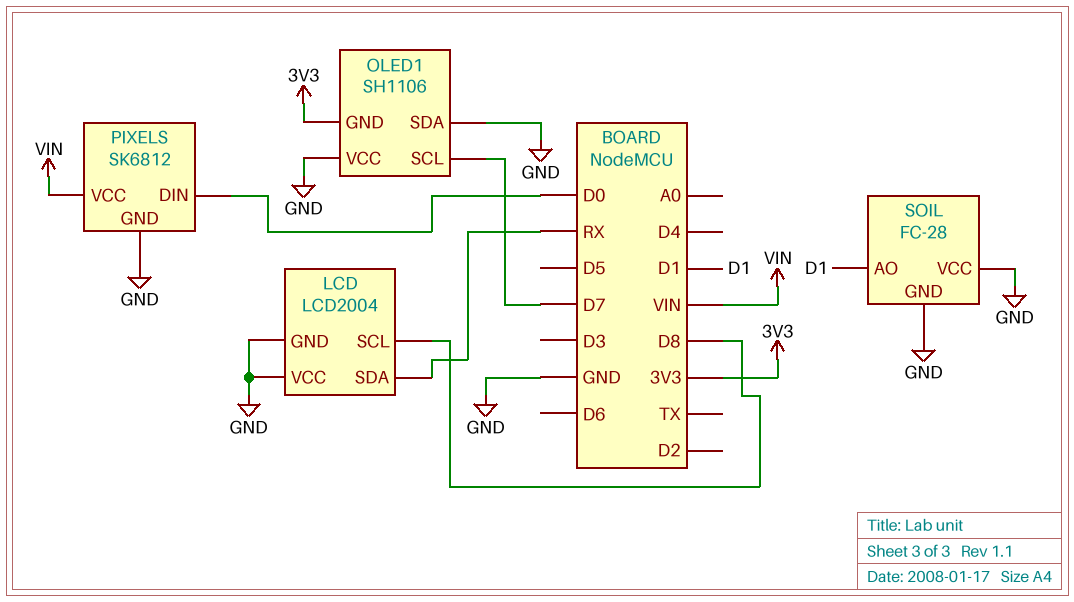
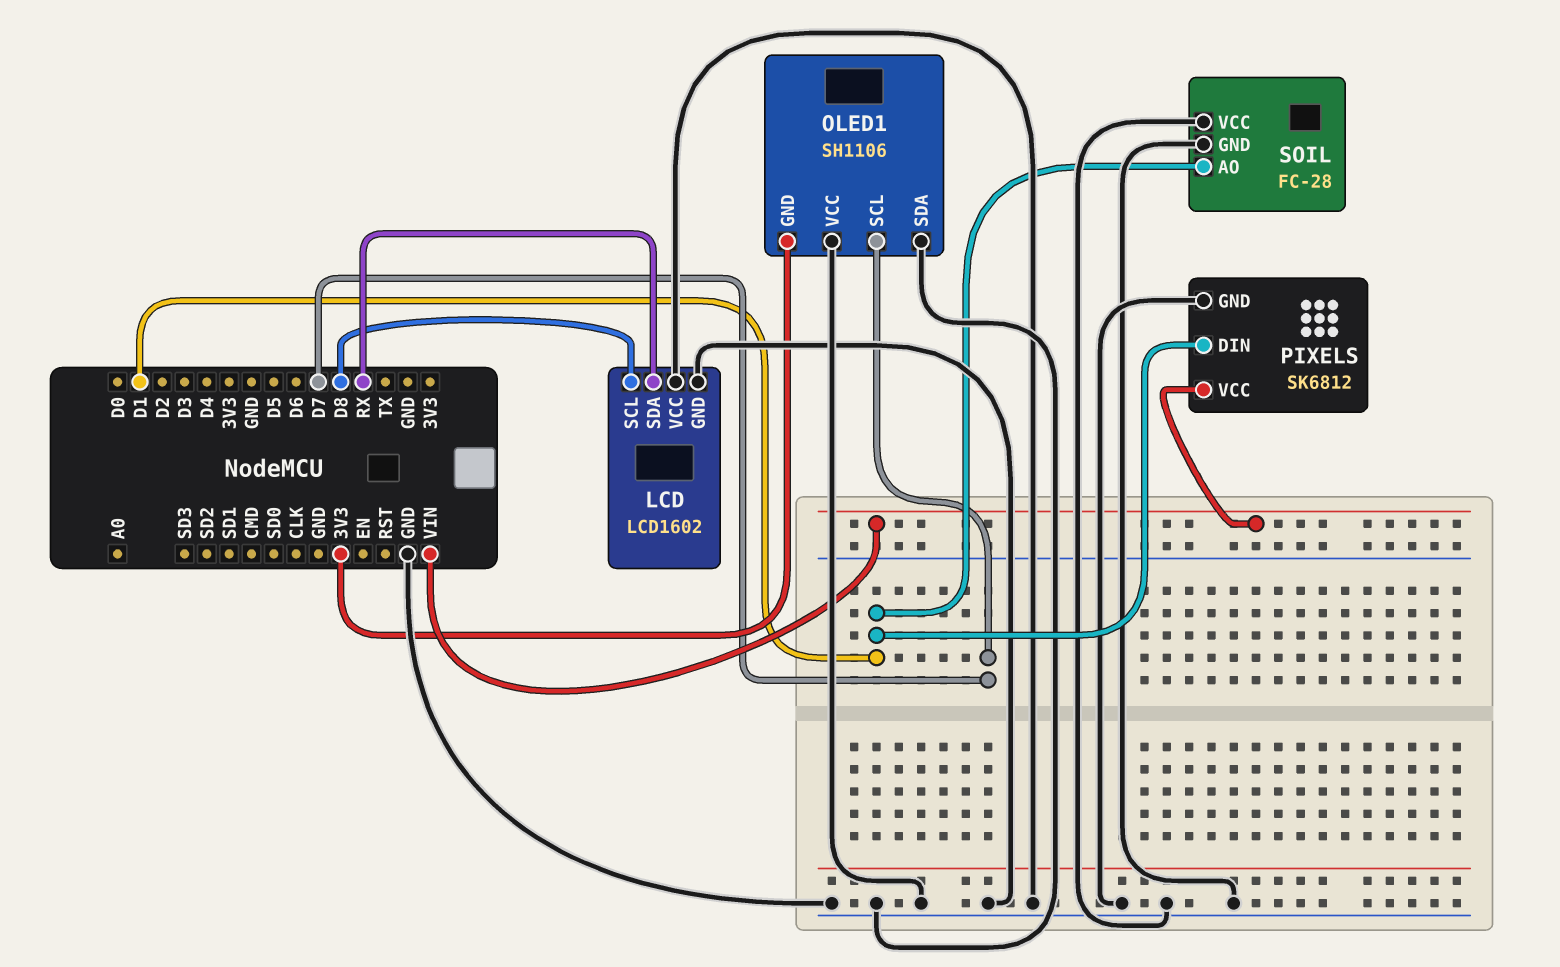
LCD: LCD2004 -> LCD1602
PIXELS pin DIN: D0 -> D1

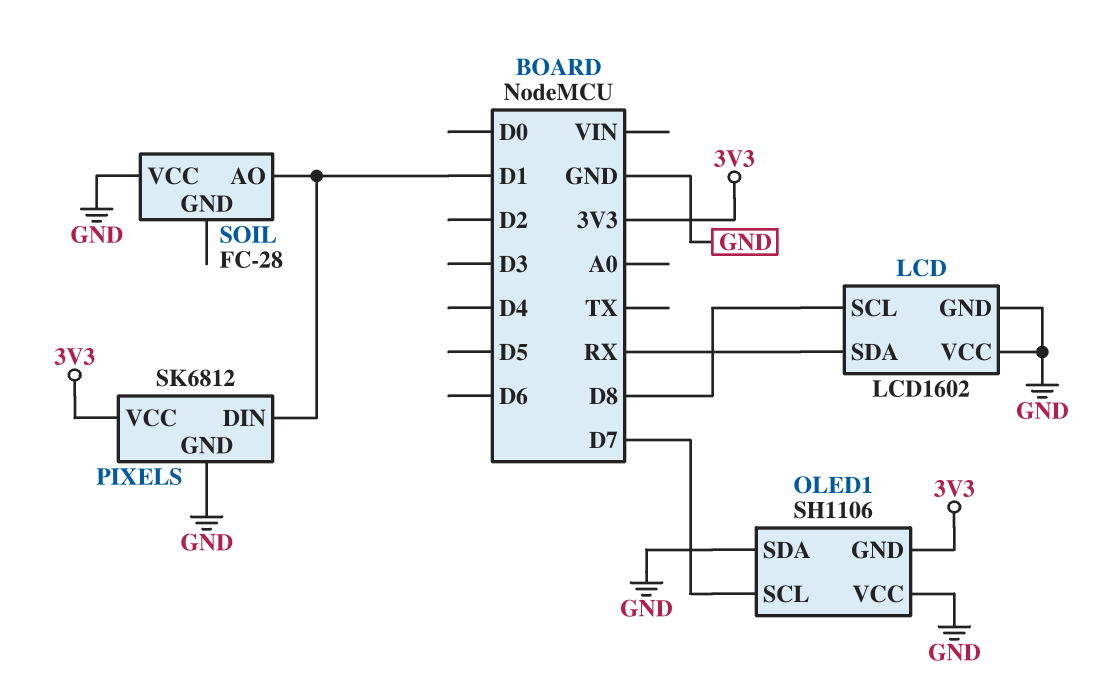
PIXELS pin VCC: VIN -> 3V3
SOIL pin GND: GND -> none

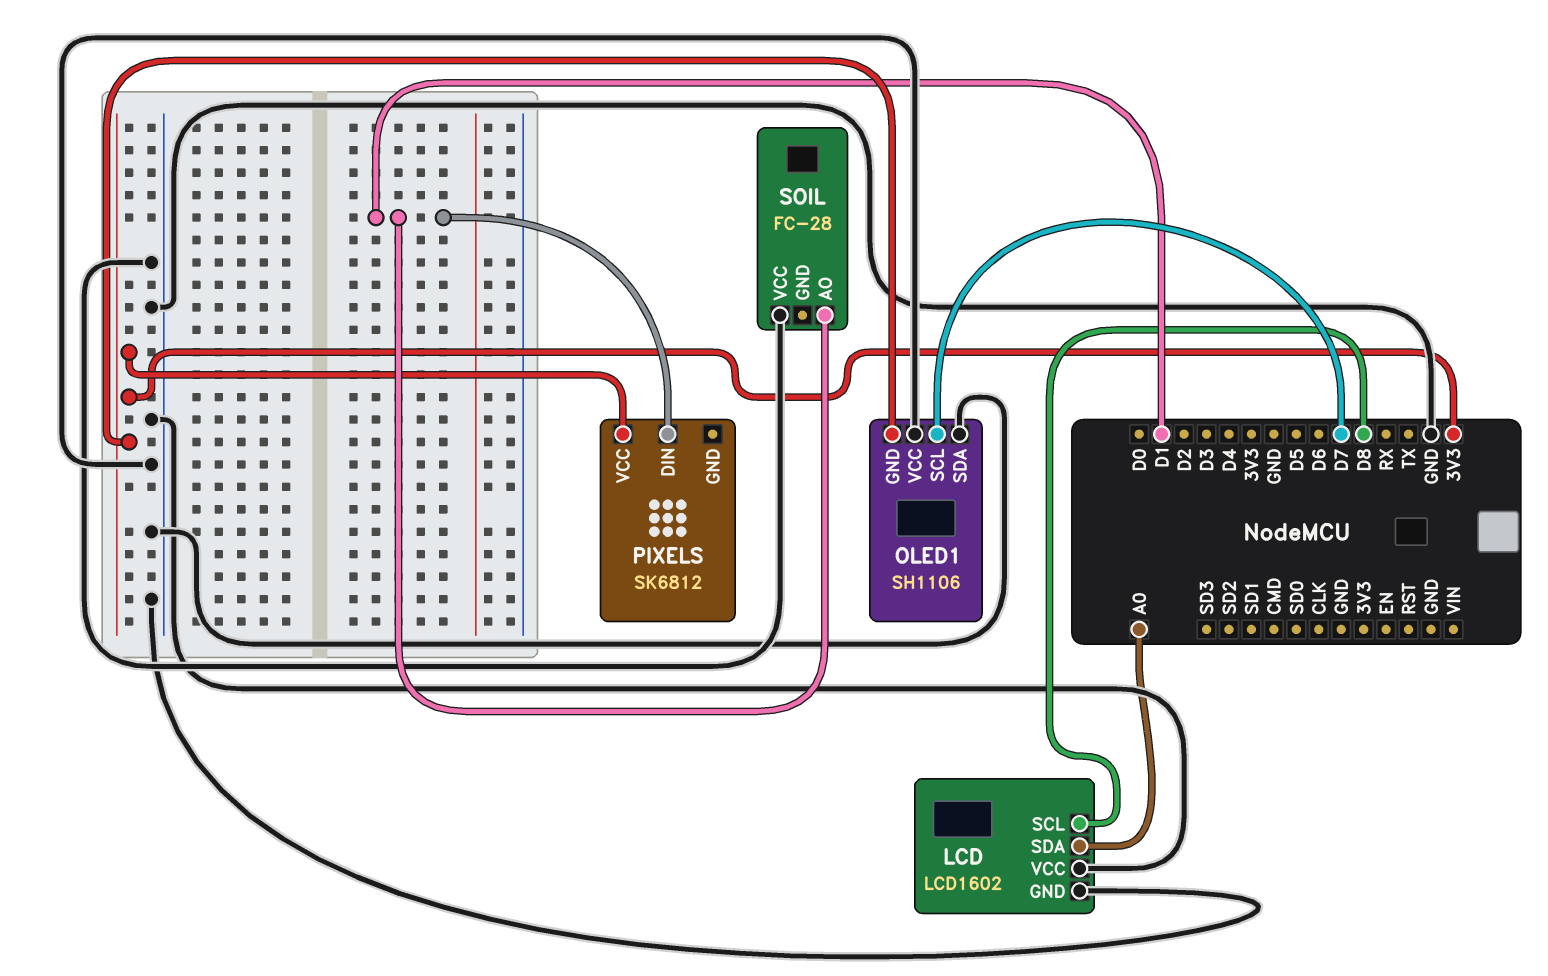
LCD pin SDA: RX -> A0
PIXELS pin GND: GND -> none

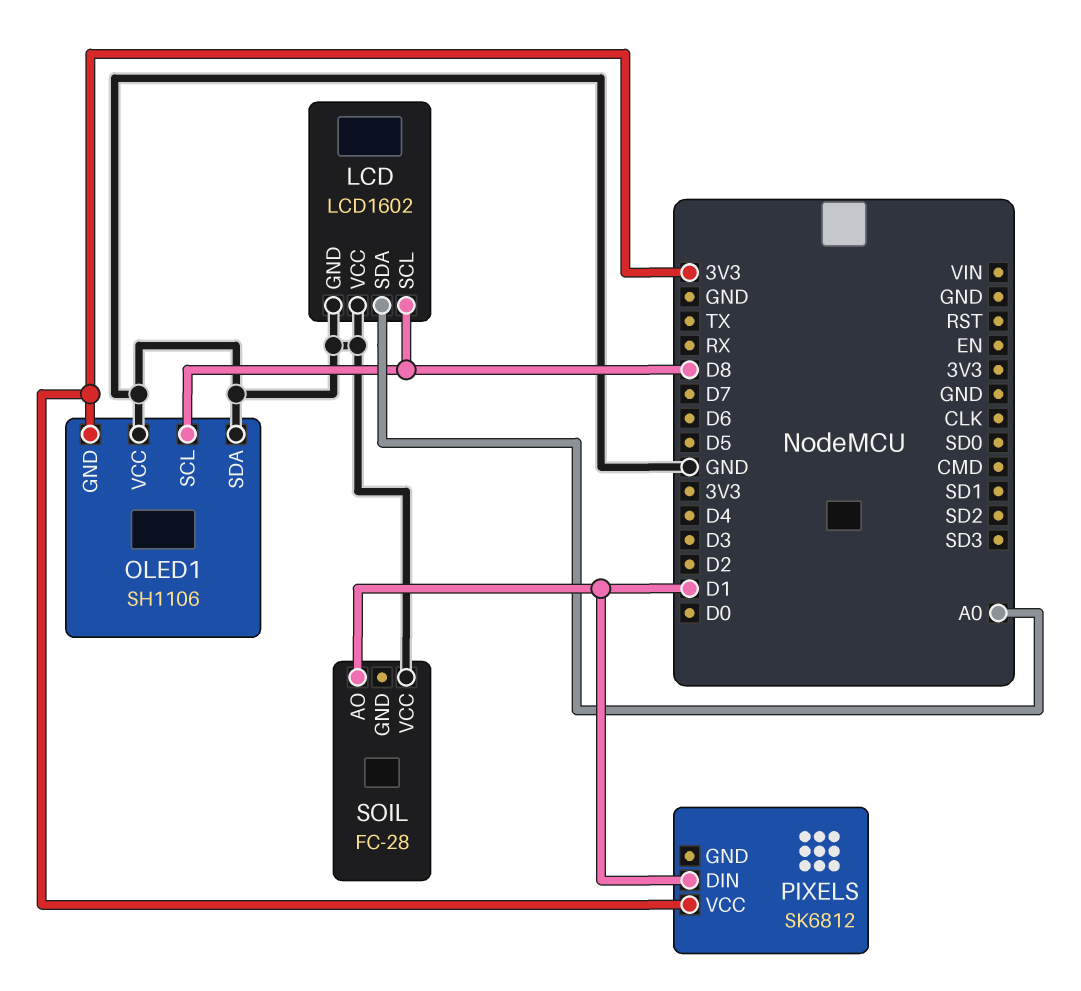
OLED1 pin SCL: D7 -> D8

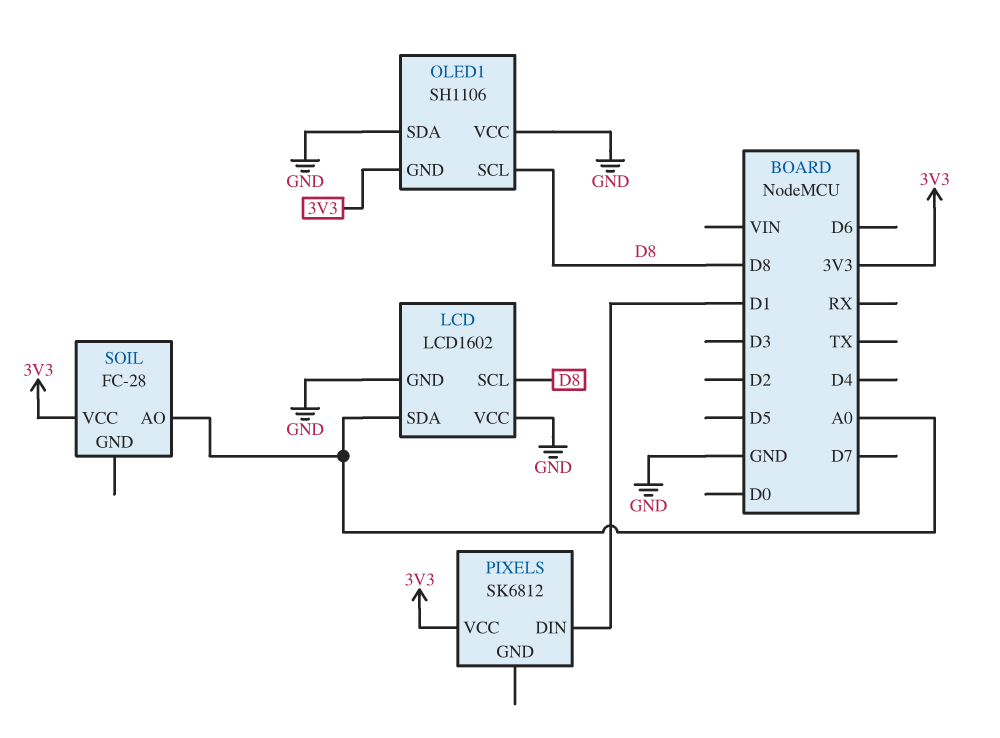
SOIL pin AO: D1 -> A0
SOIL pin VCC: GND -> 3V3

